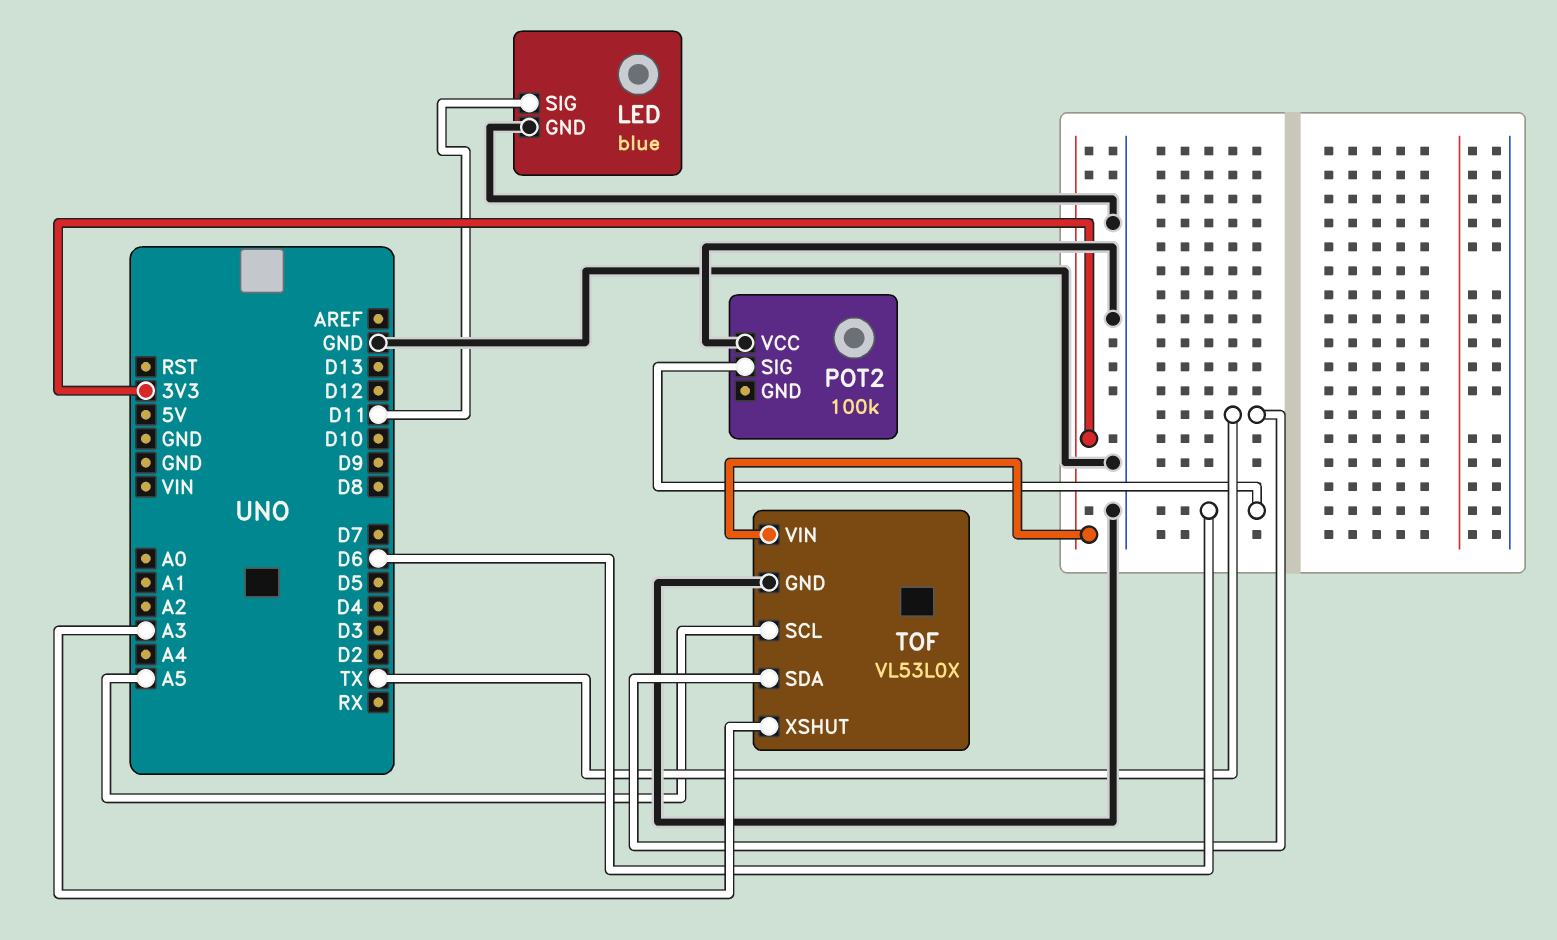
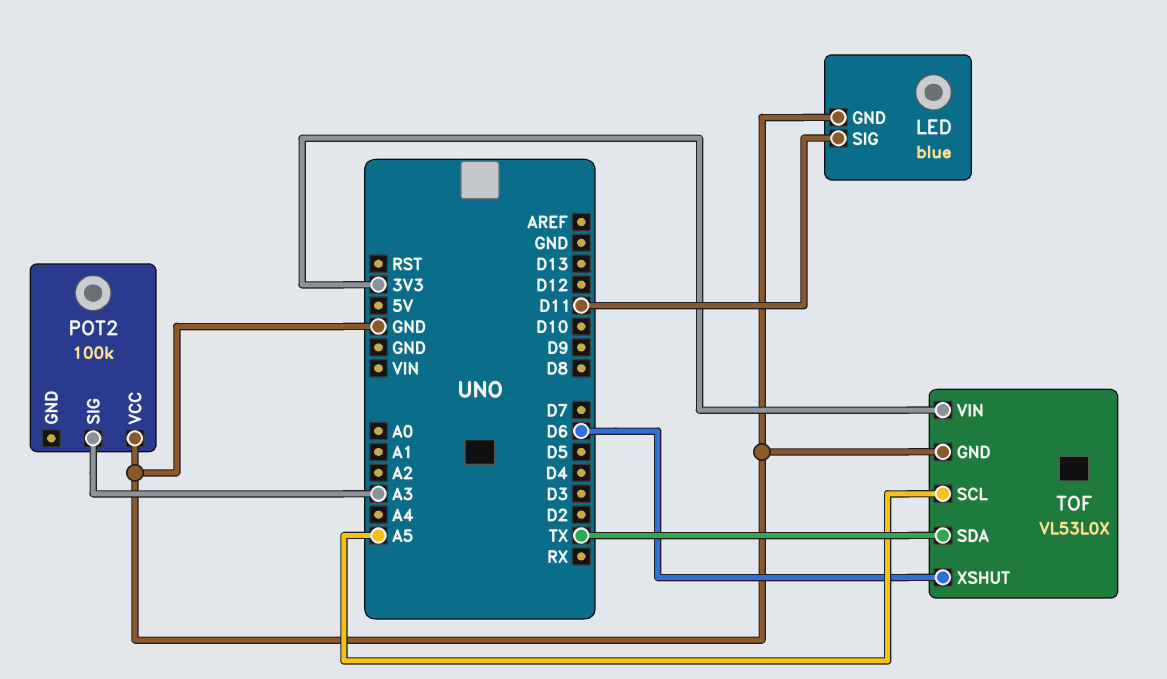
POT2 pin SIG: D6 -> A3
TOF pin XSHUT: A3 -> D6

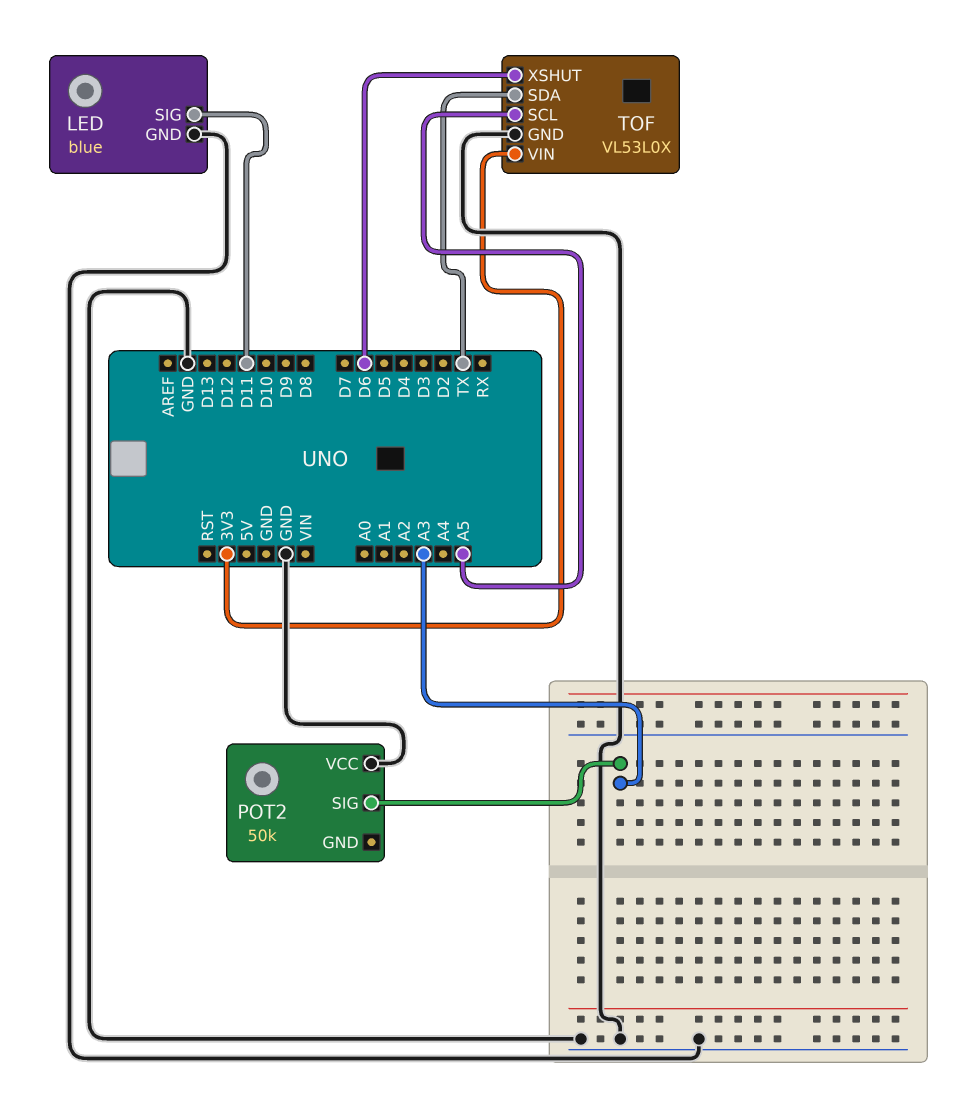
POT2: 100k -> 50k

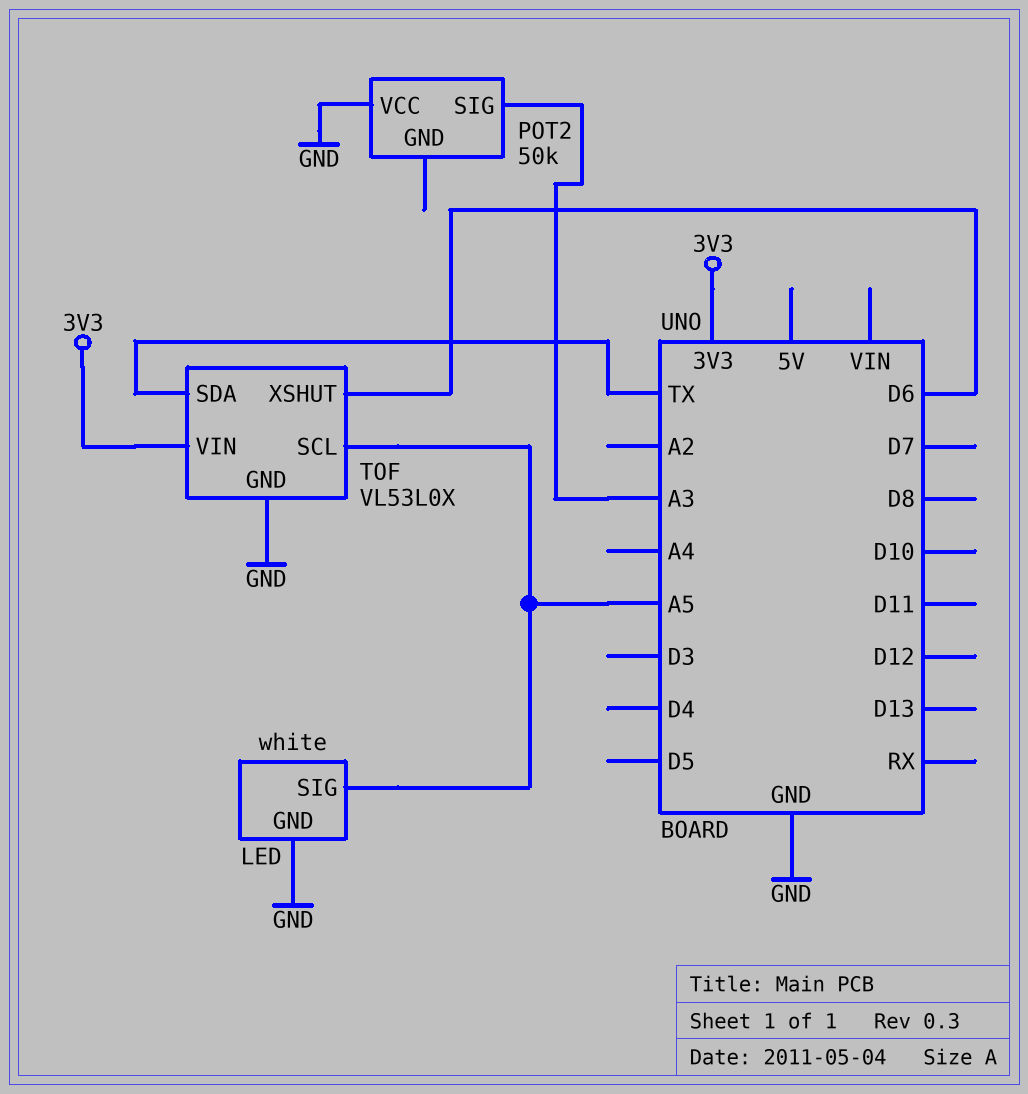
LED: blue -> white
LED pin SIG: D11 -> A5

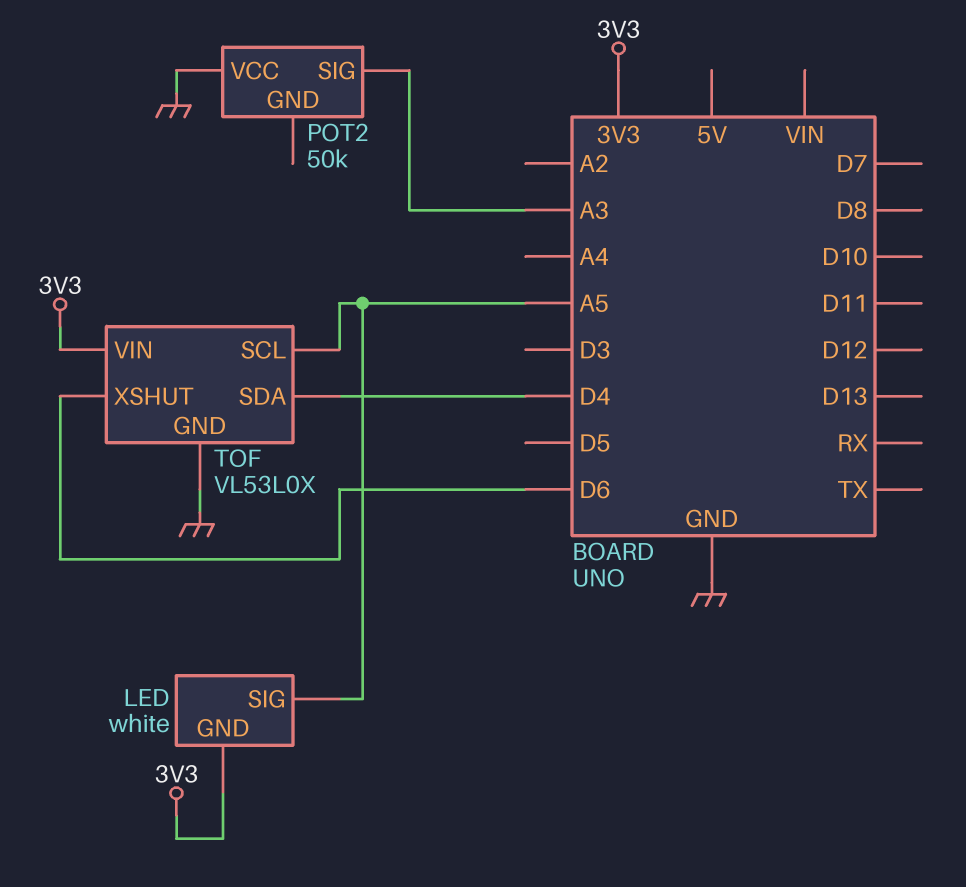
LED pin GND: GND -> 3V3
TOF pin SDA: TX -> D4

